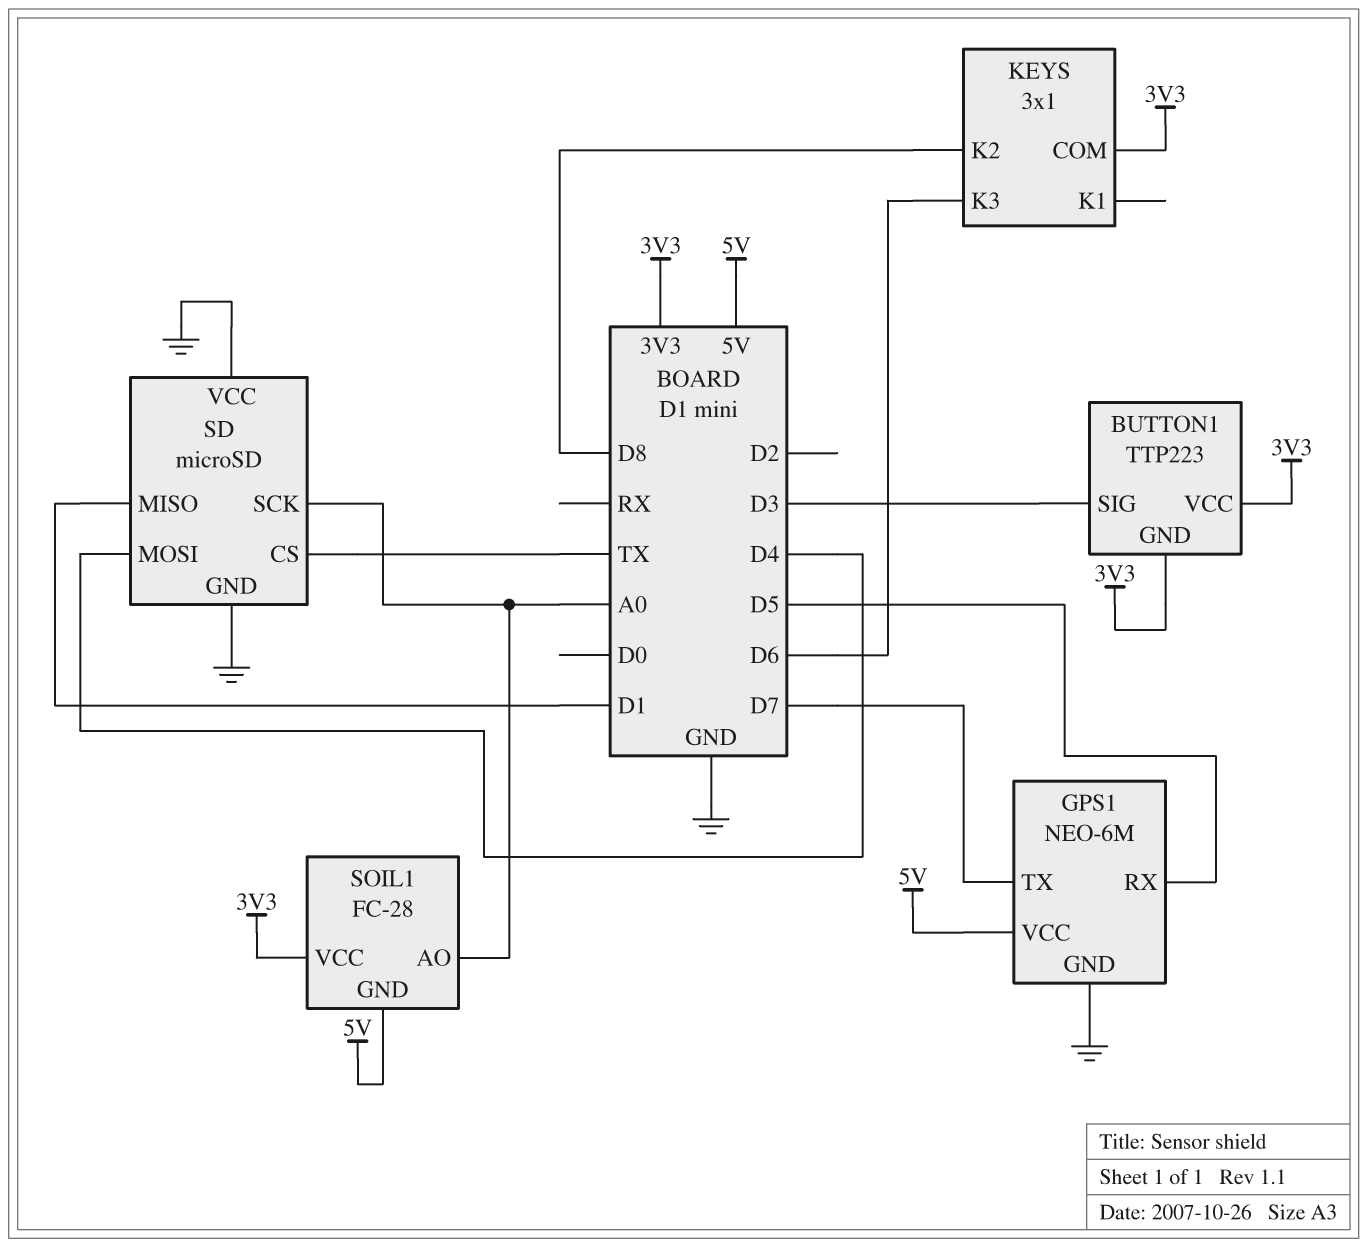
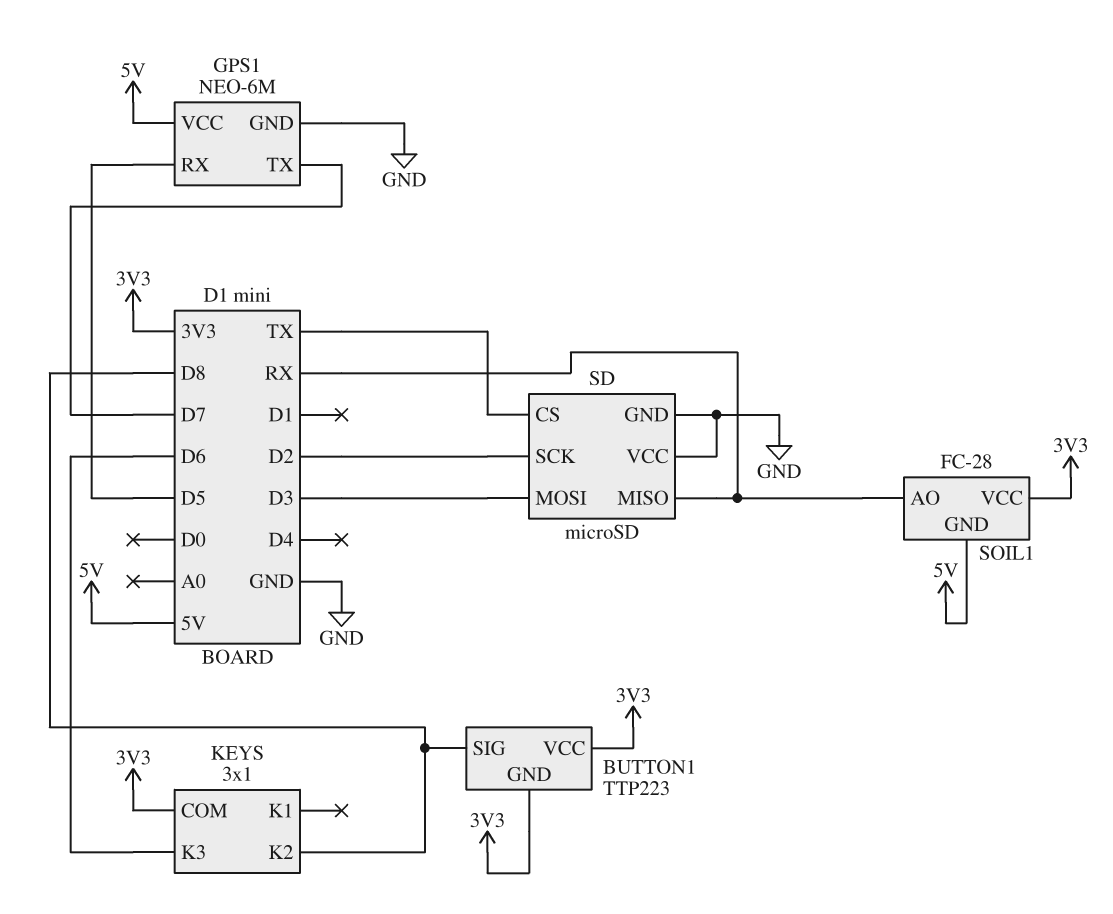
BUTTON1 pin SIG: D3 -> D8
SD pin MISO: D1 -> RX
SD pin MOSI: D4 -> D3
SD pin SCK: A0 -> D2
SOIL1 pin AO: A0 -> RX

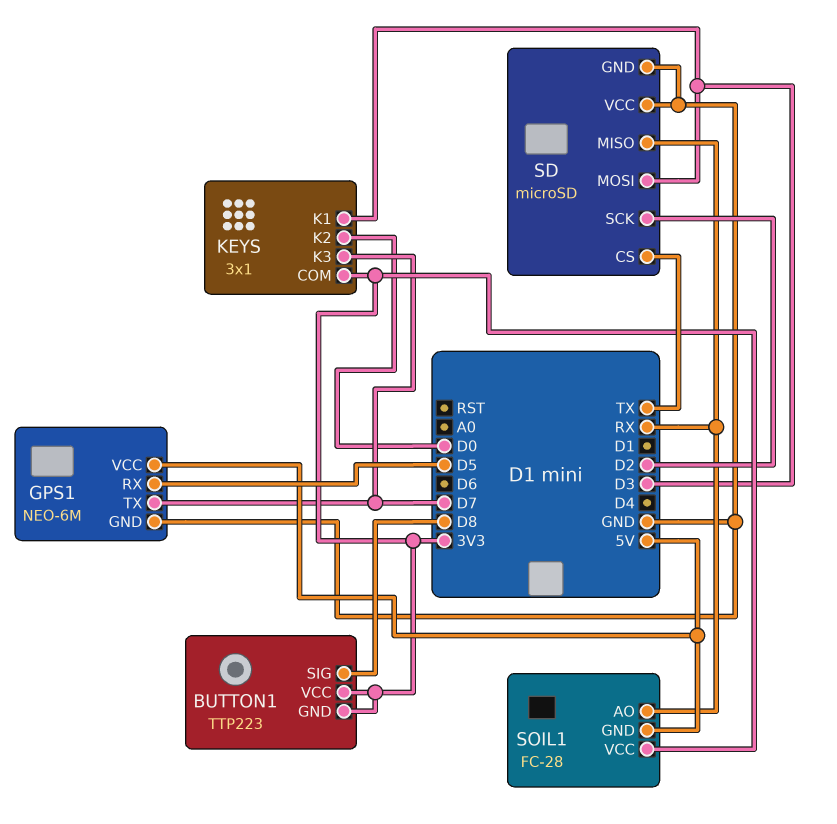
KEYS pin K1: none -> D3
KEYS pin K2: D8 -> D0
KEYS pin K3: D6 -> D7

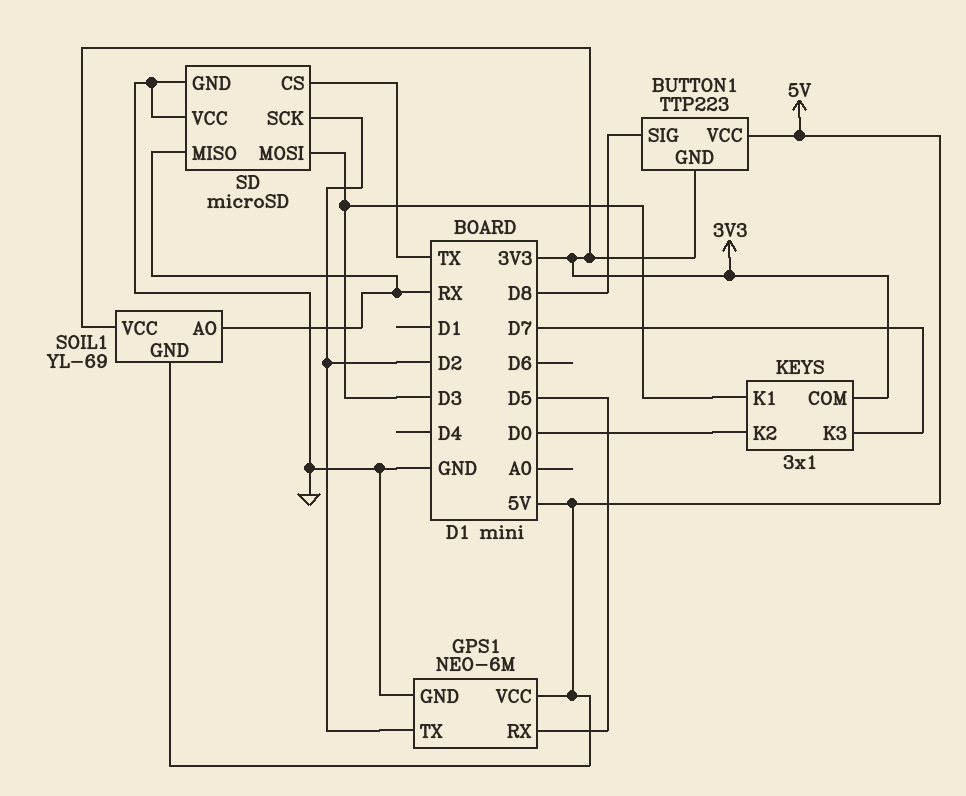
BUTTON1 pin VCC: 3V3 -> 5V
GPS1 pin TX: D7 -> D2
SOIL1: FC-28 -> YL-69

